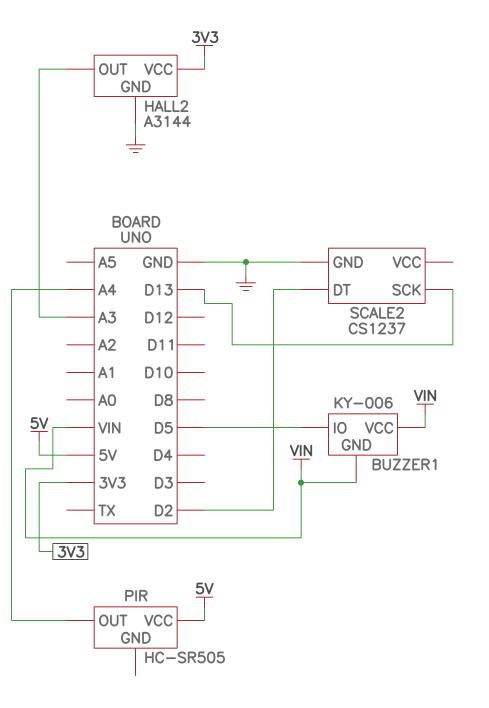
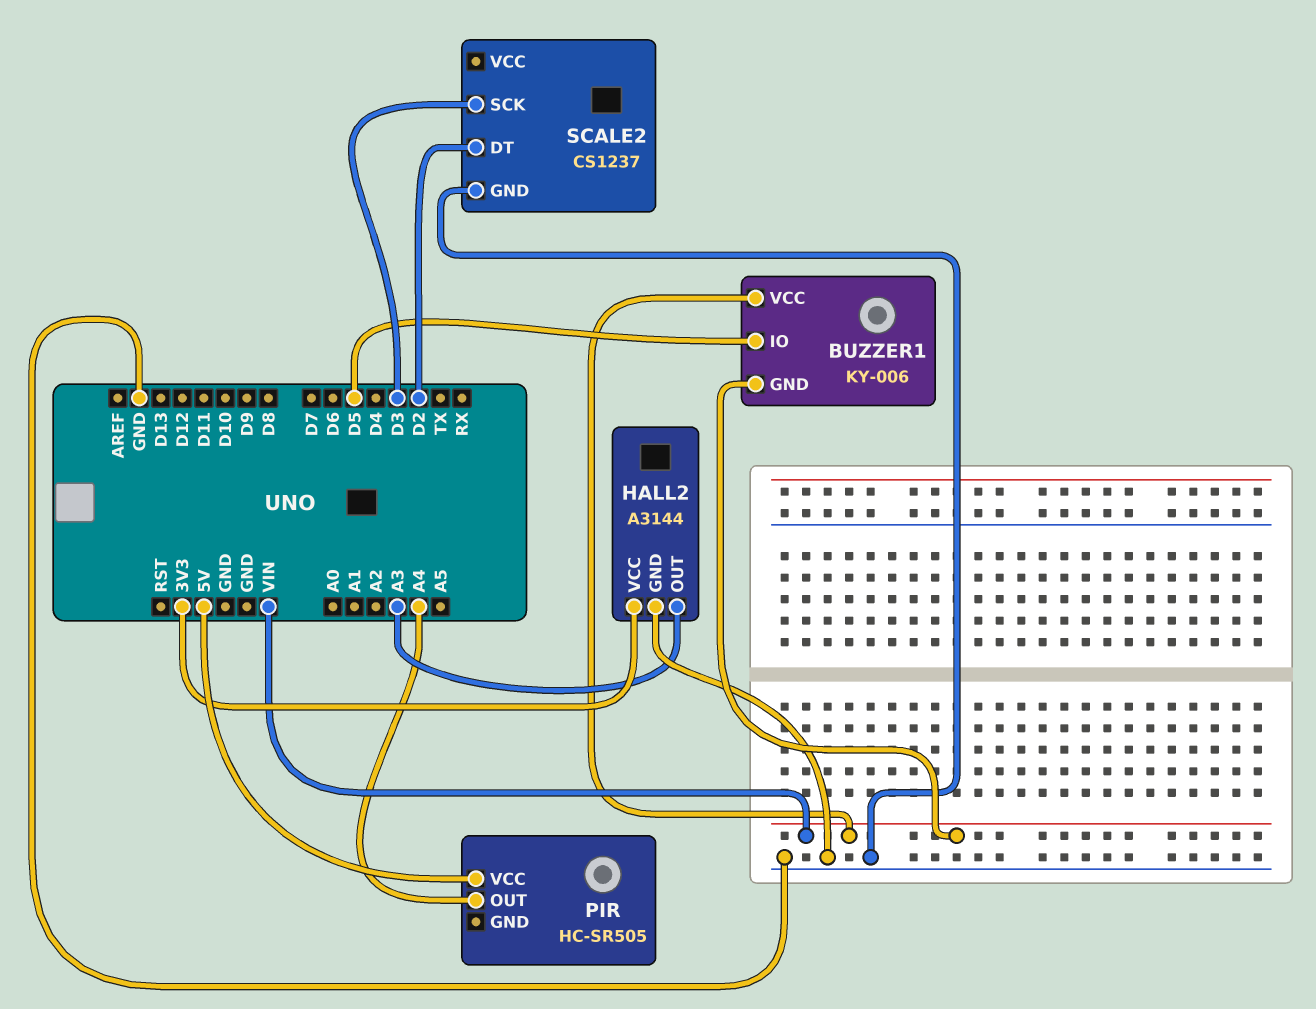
SCALE2 pin SCK: D13 -> D3

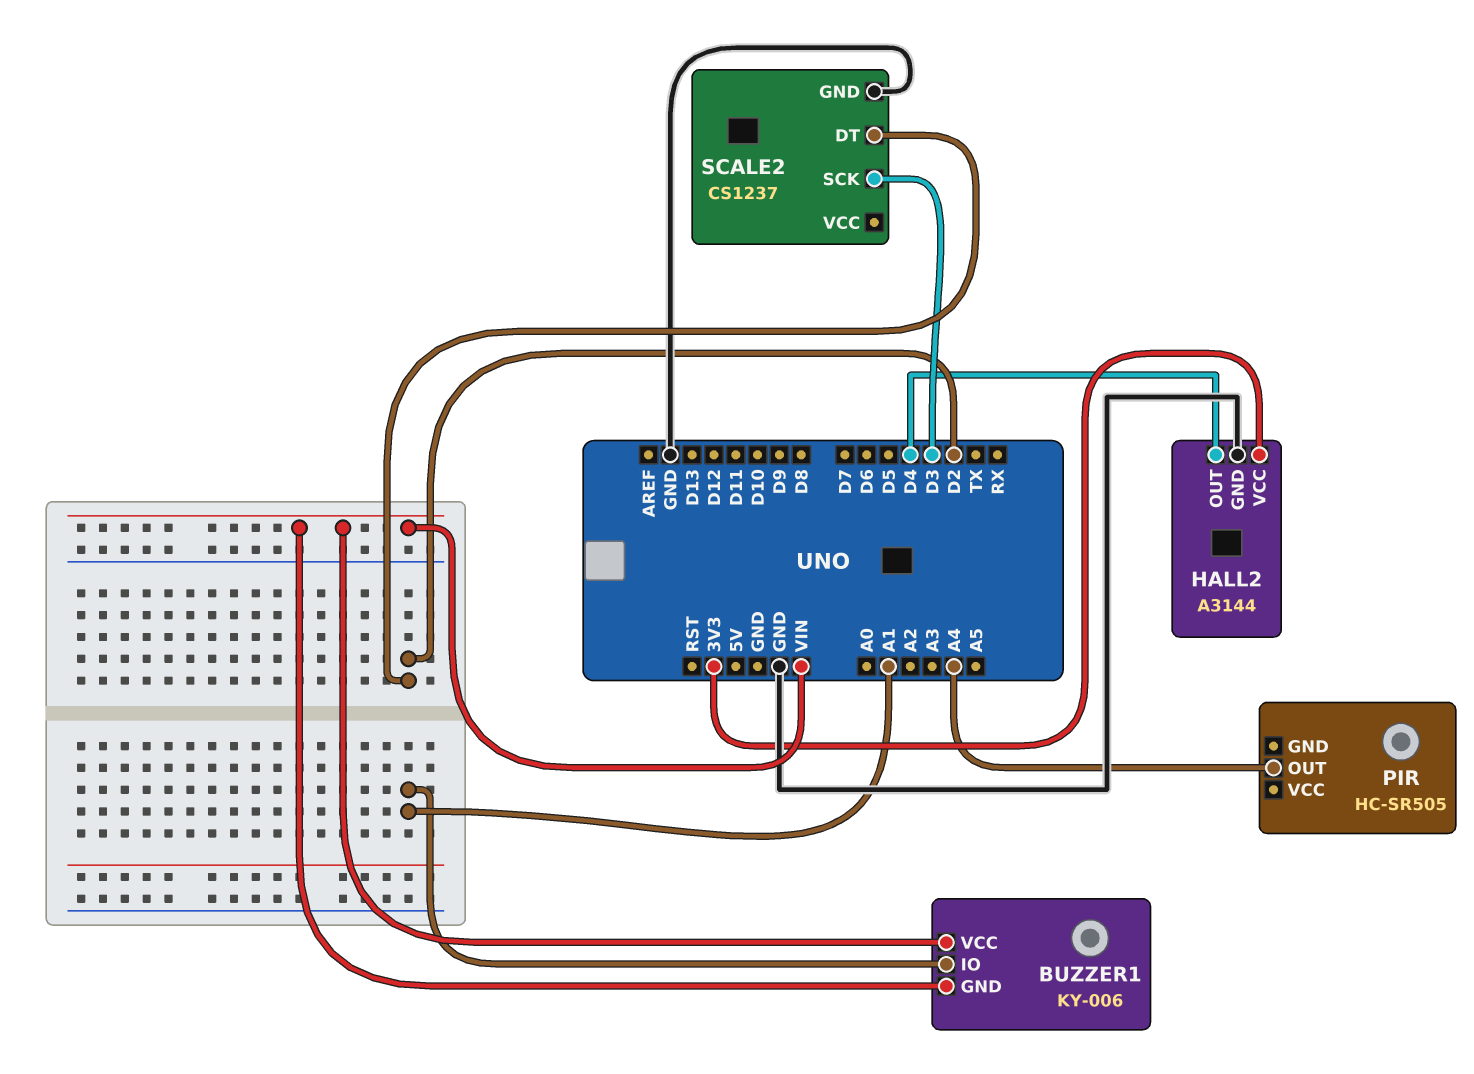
BUZZER1 pin IO: D5 -> A1
HALL2 pin OUT: A3 -> D4
PIR pin VCC: 5V -> none

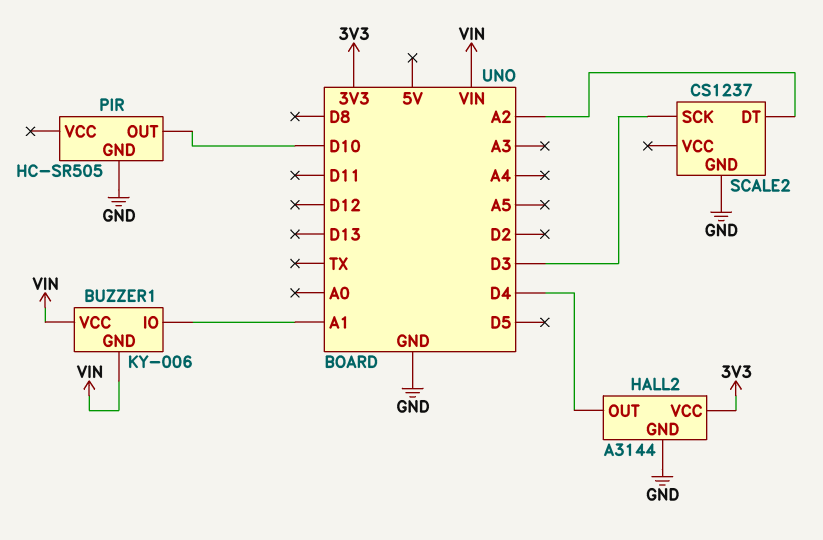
PIR pin GND: none -> GND
PIR pin OUT: A4 -> D10
SCALE2 pin DT: D2 -> A2

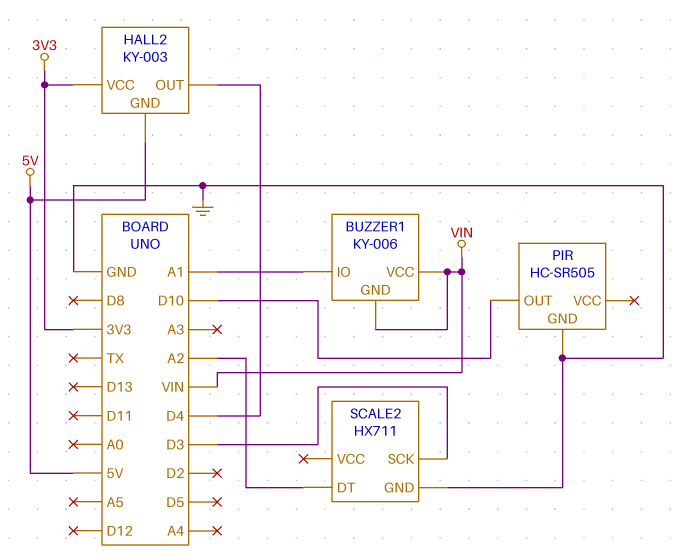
HALL2: A3144 -> KY-003
HALL2 pin GND: GND -> 5V
SCALE2: CS1237 -> HX711

